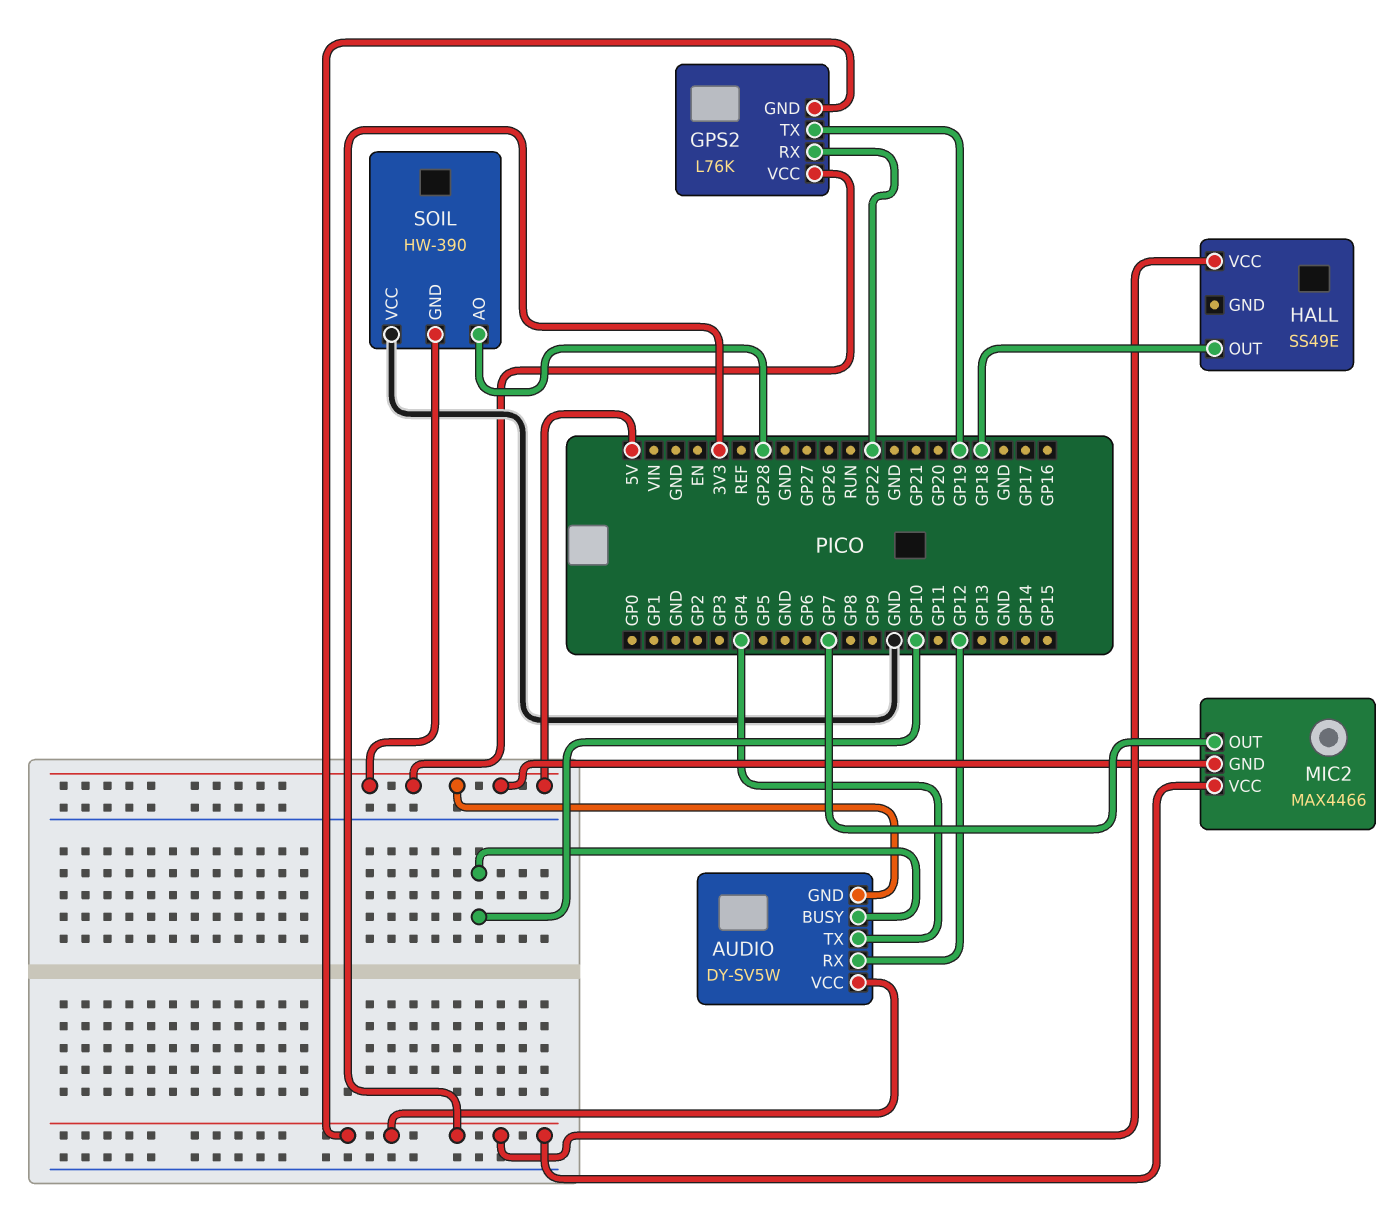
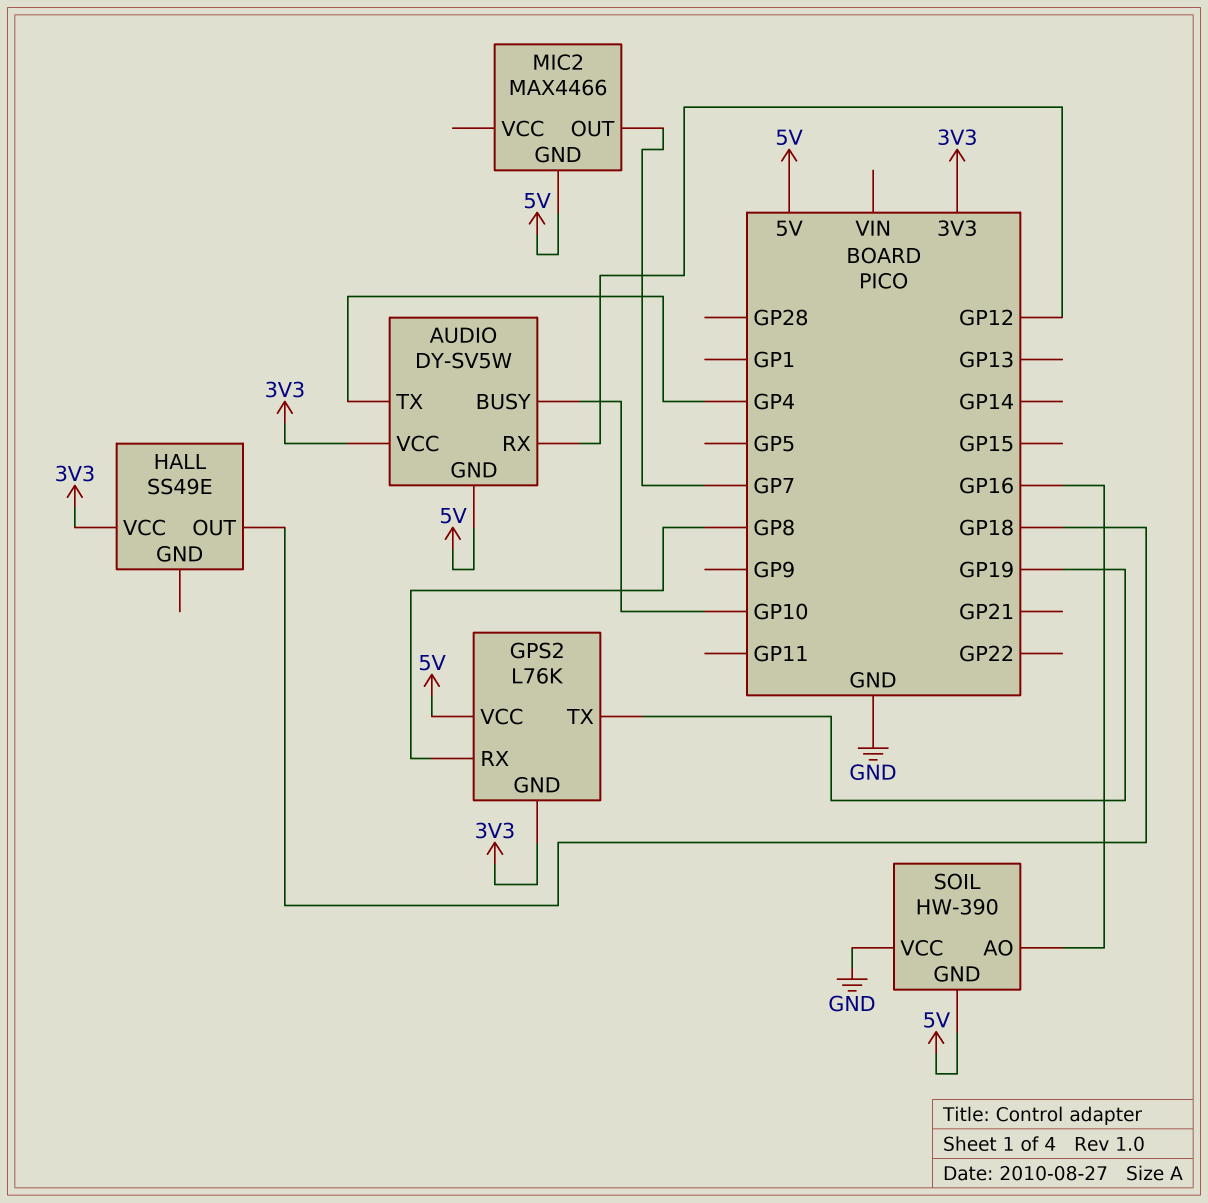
GPS2 pin RX: GP22 -> GP8
MIC2 pin VCC: 3V3 -> none
SOIL pin AO: GP28 -> GP16

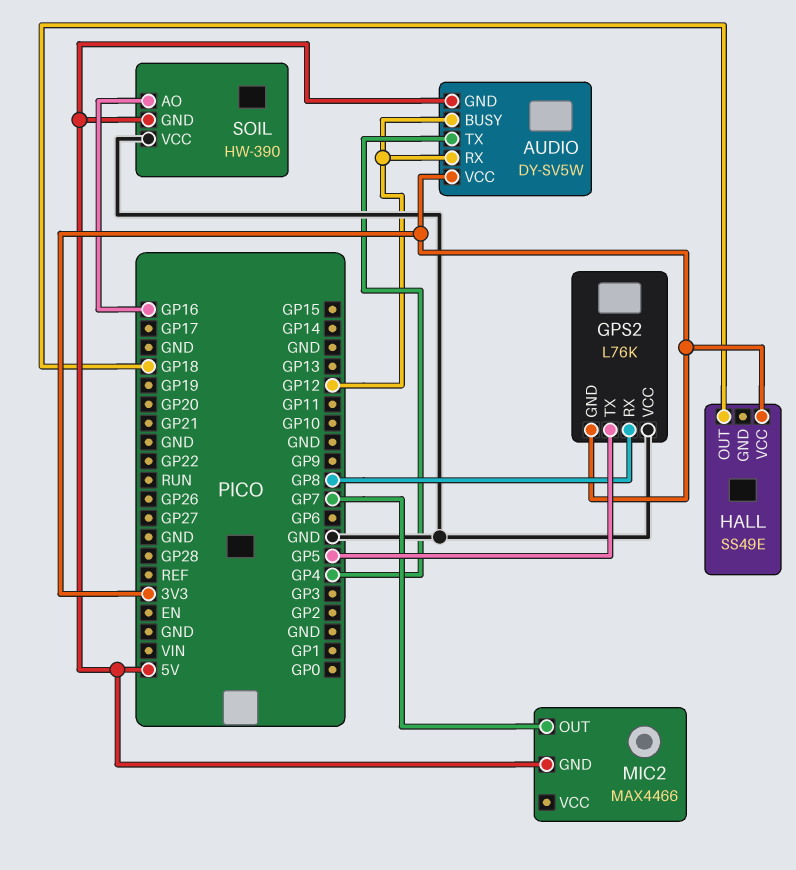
AUDIO pin BUSY: GP10 -> GP12
GPS2 pin TX: GP19 -> GP5
GPS2 pin VCC: 5V -> GND

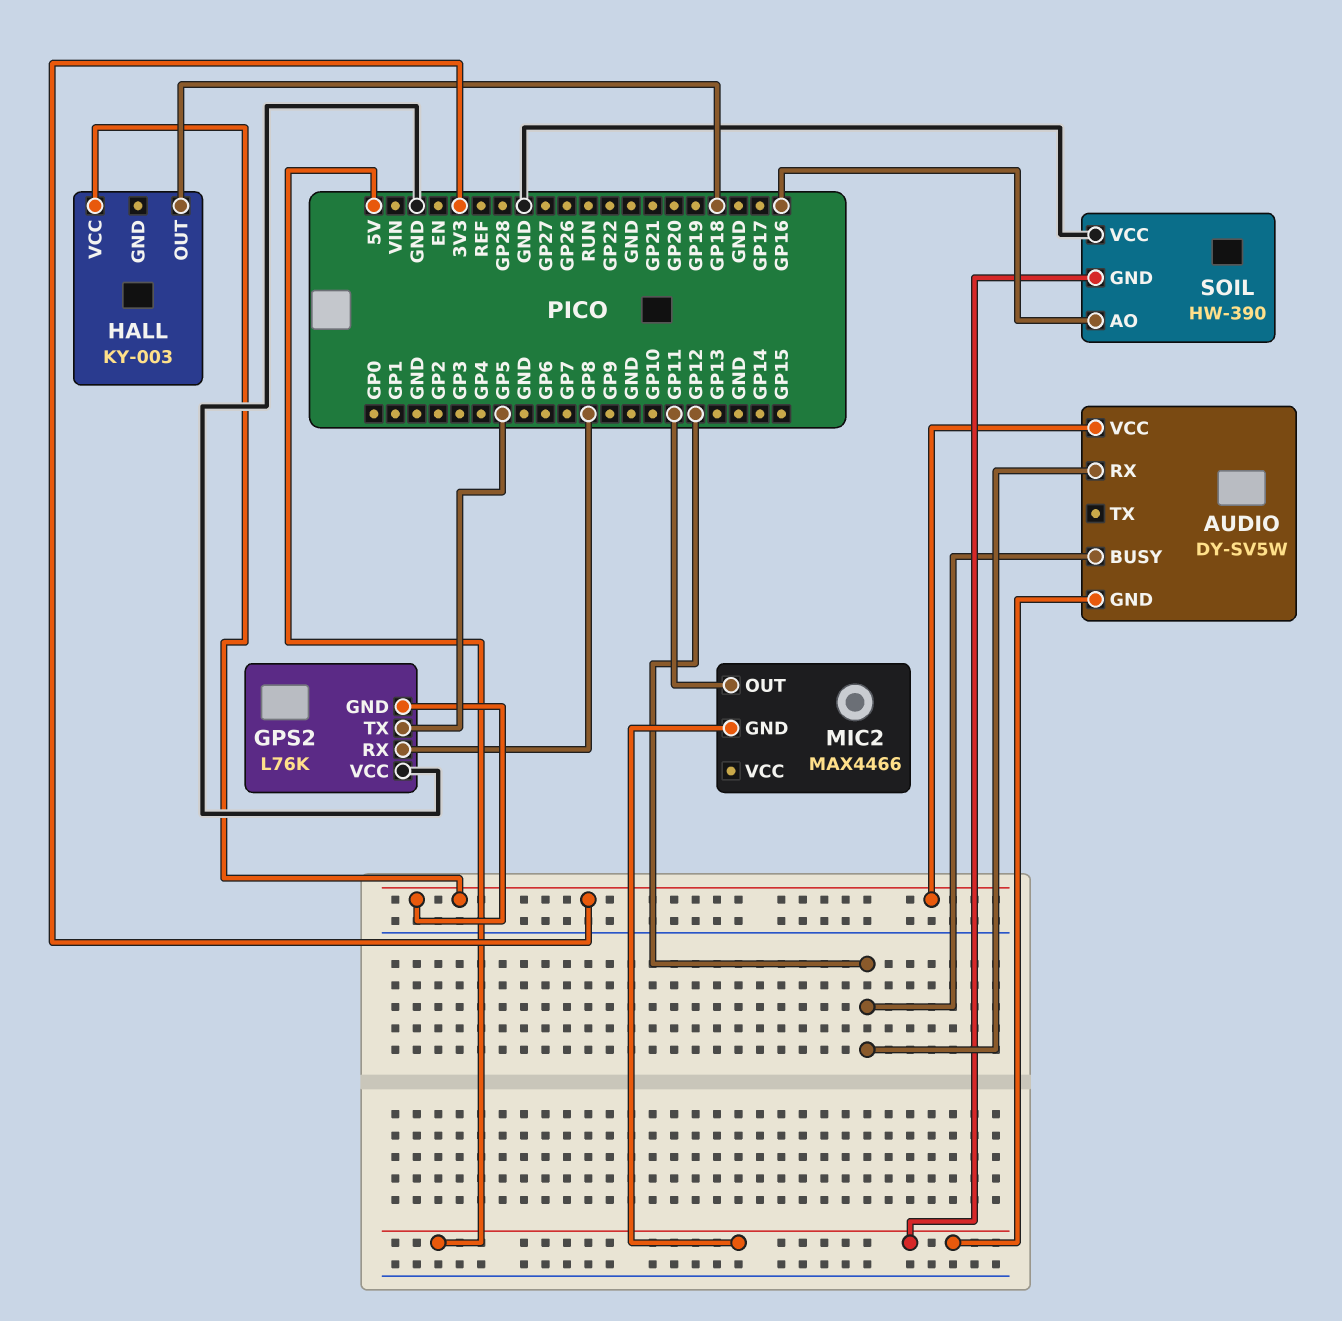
AUDIO pin TX: GP4 -> none
HALL: SS49E -> KY-003
MIC2 pin OUT: GP7 -> GP11

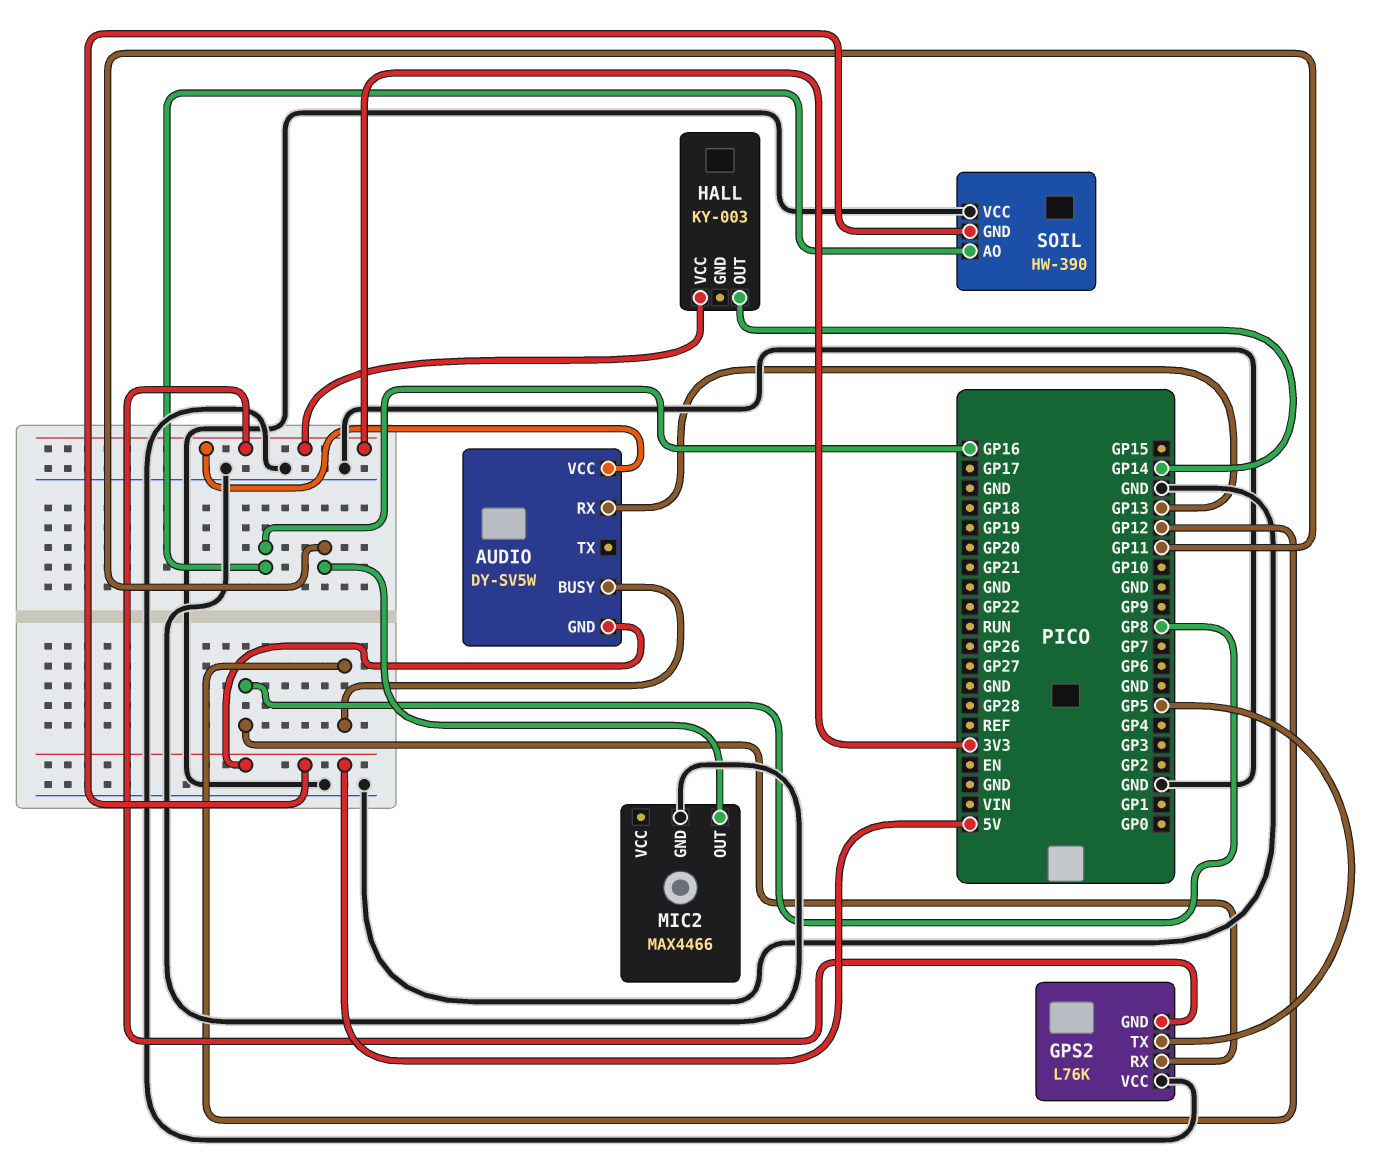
AUDIO pin RX: GP12 -> GP13
HALL pin OUT: GP18 -> GP14
MIC2 pin GND: 5V -> GND

